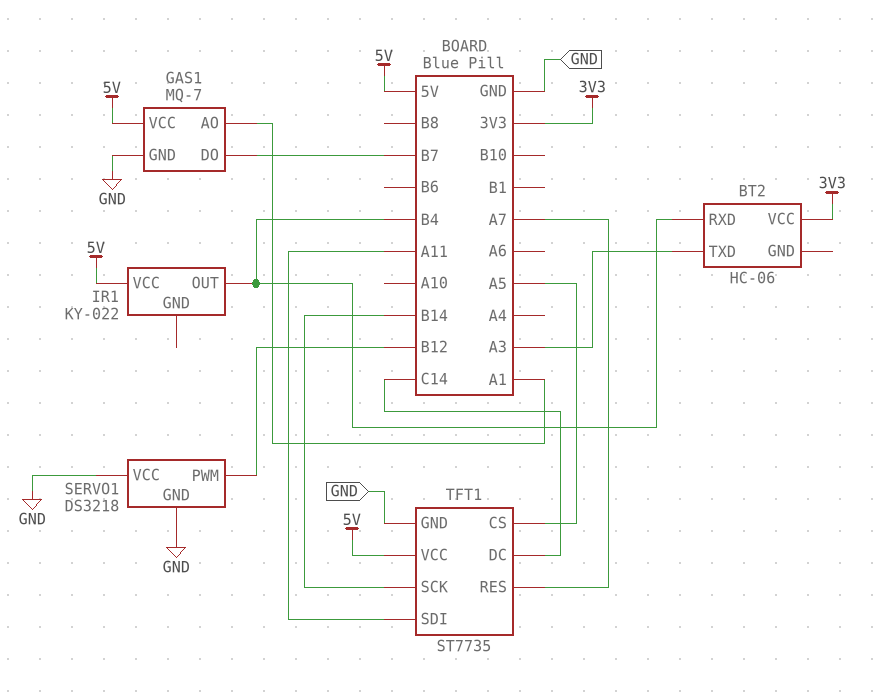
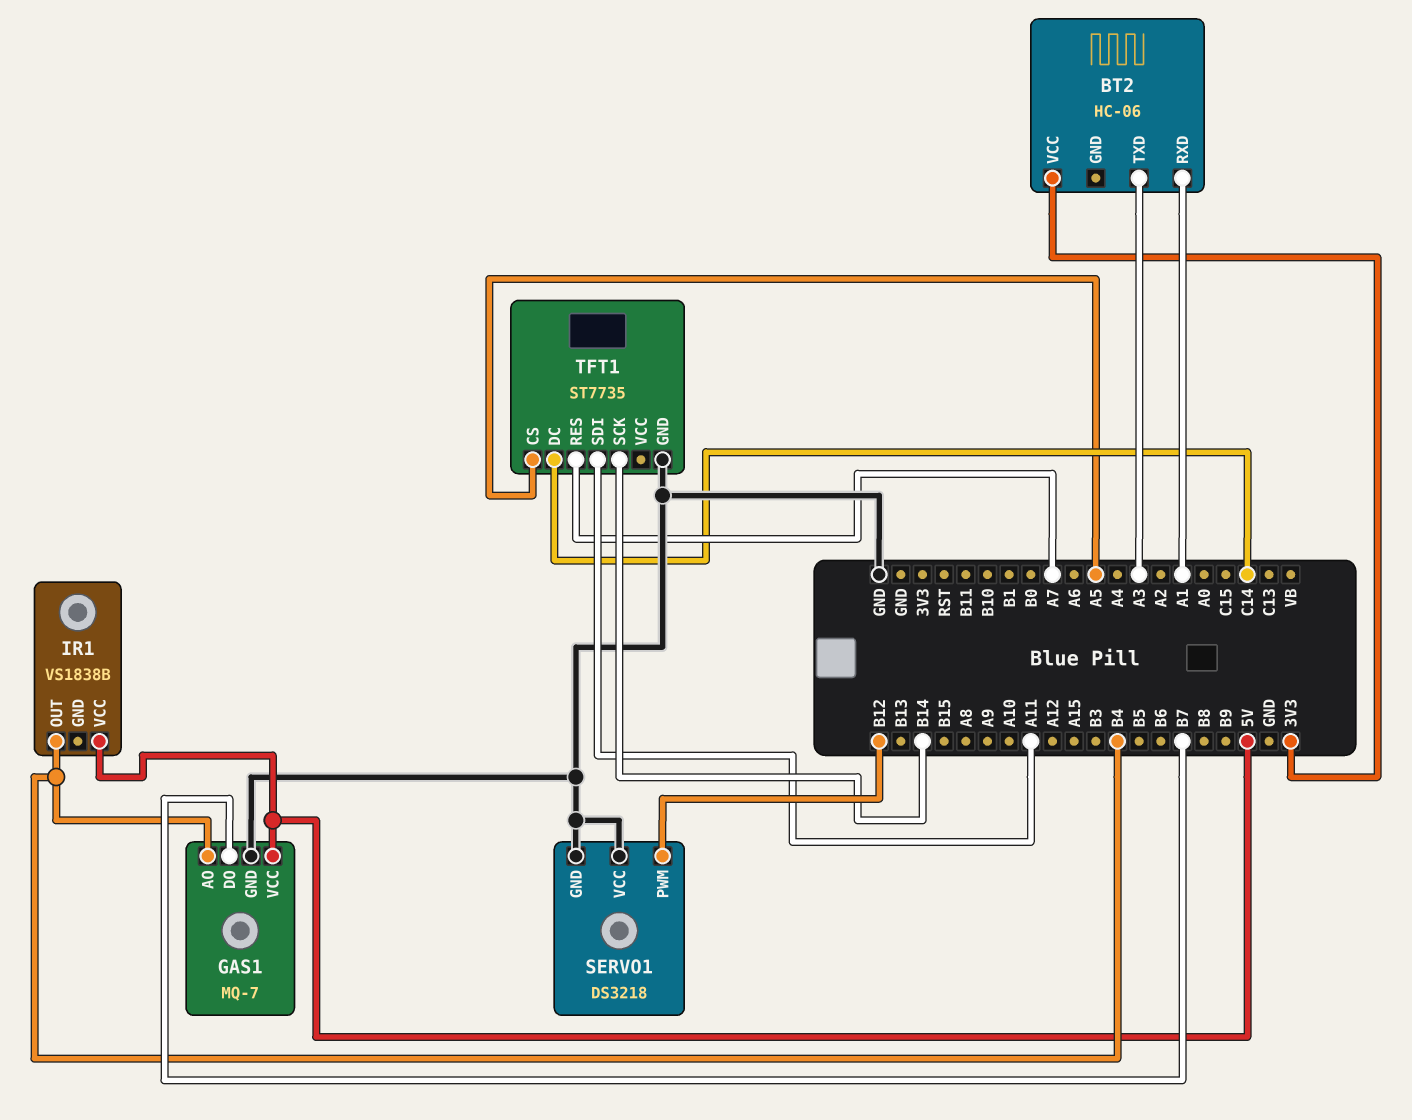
BT2 pin RXD: B4 -> A1
GAS1 pin AO: A1 -> B4
IR1: KY-022 -> VS1838B
TFT1 pin VCC: 5V -> none

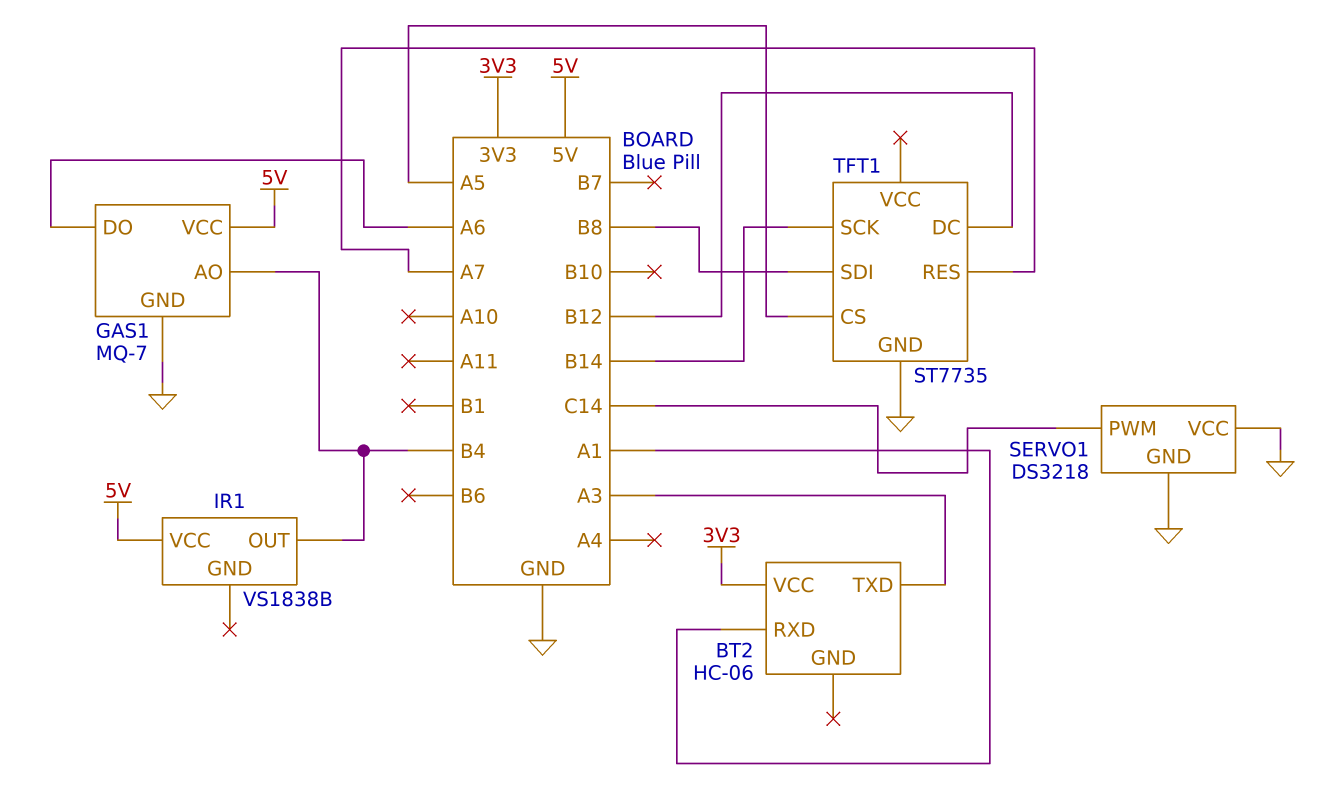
GAS1 pin DO: B7 -> A6
SERVO1 pin PWM: B12 -> C14
TFT1 pin DC: C14 -> B12
TFT1 pin SDI: A11 -> B8

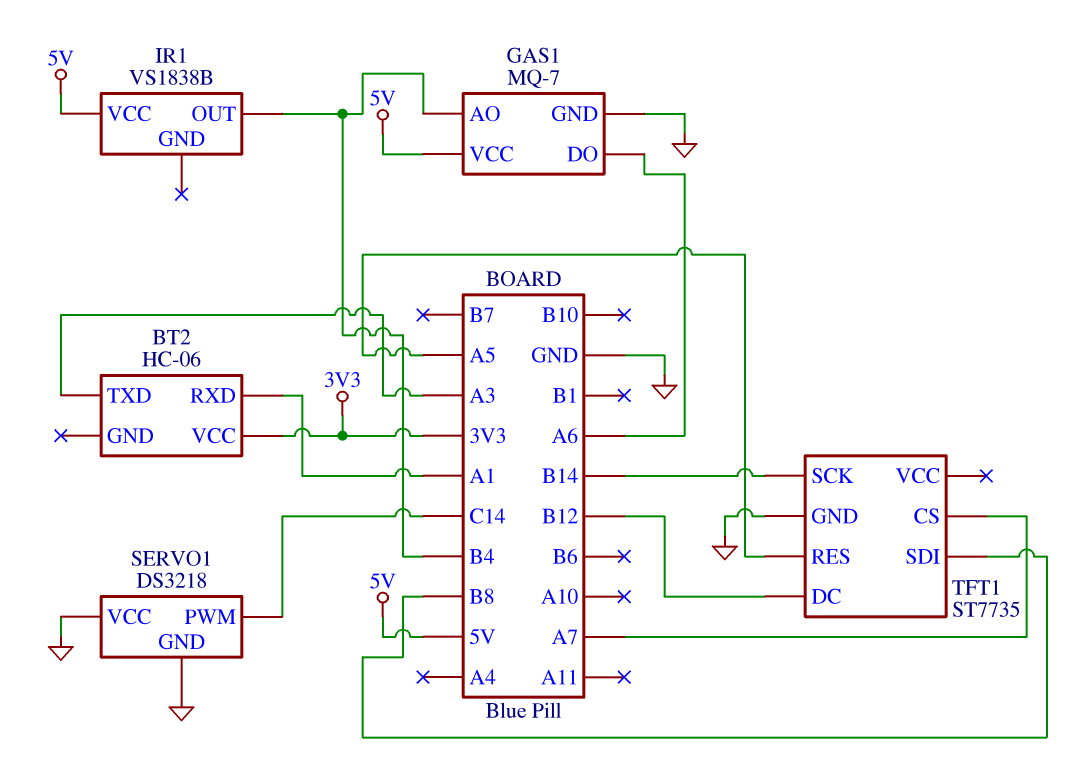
TFT1 pin CS: A5 -> A7
TFT1 pin RES: A7 -> A5

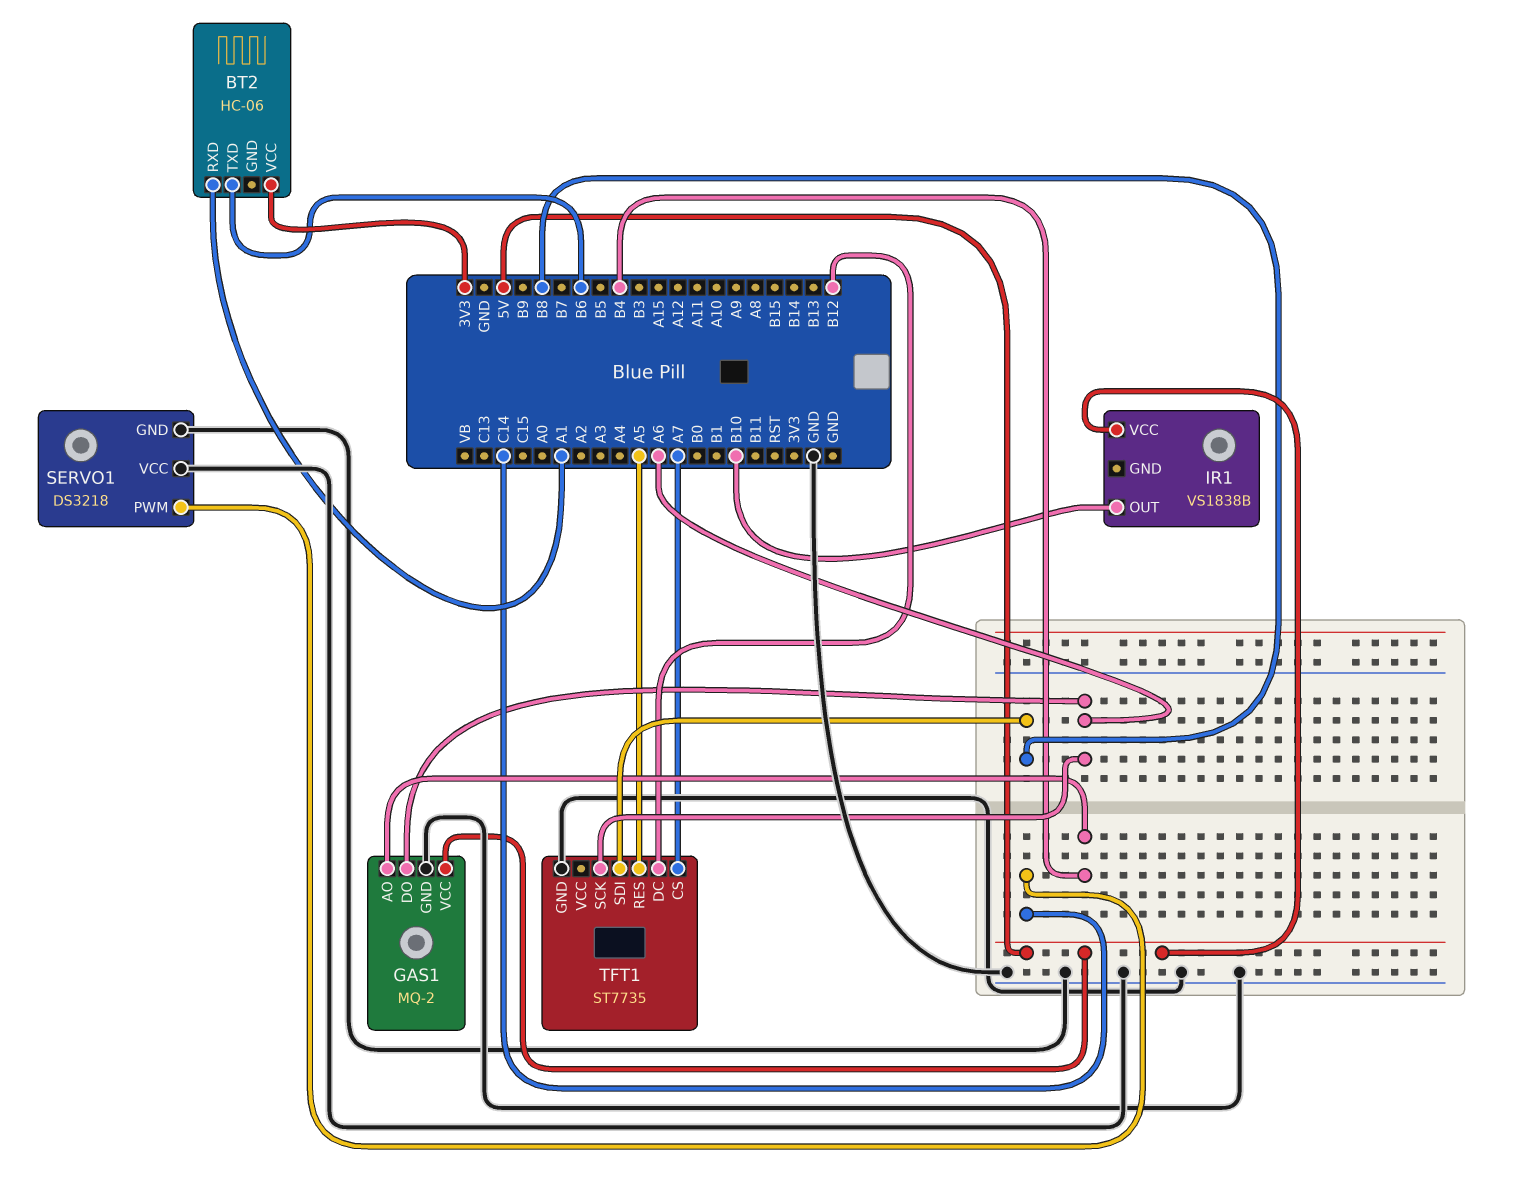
BT2 pin TXD: A3 -> B6
GAS1: MQ-7 -> MQ-2
IR1 pin OUT: B4 -> B10
TFT1 pin SCK: B14 -> A6

